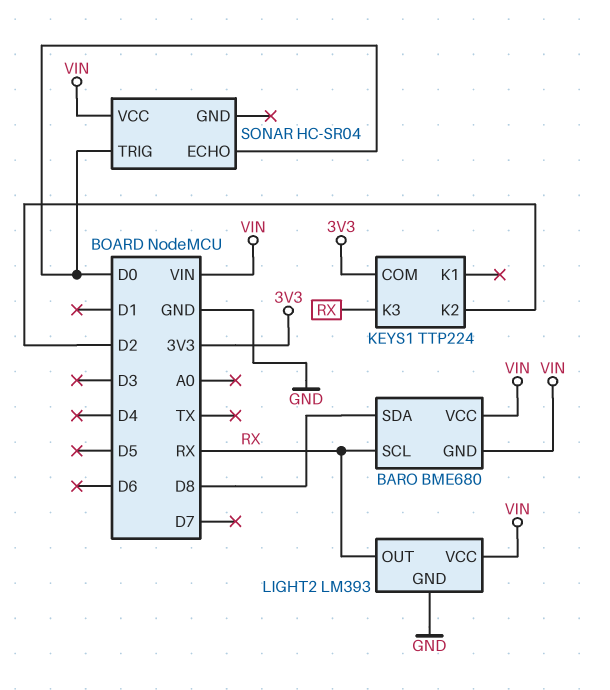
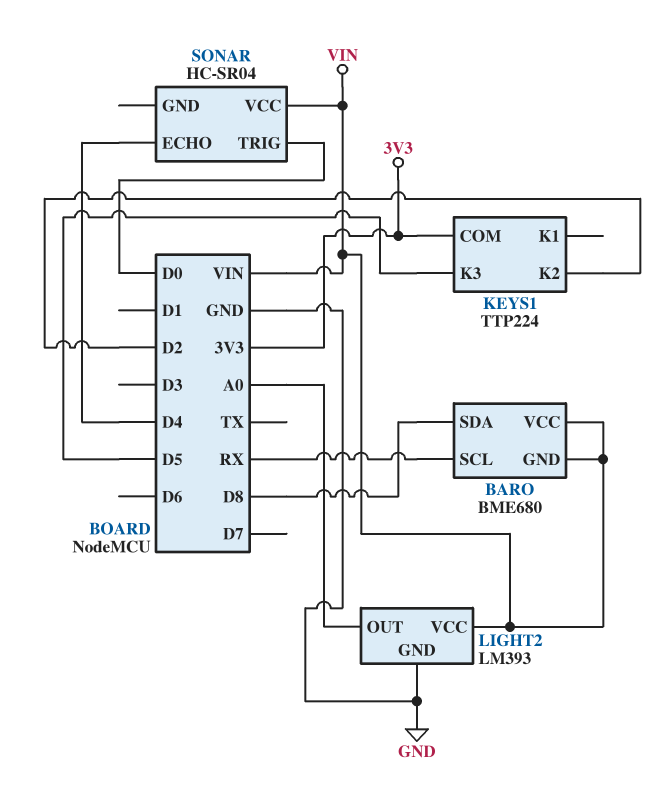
KEYS1 pin K3: RX -> D5
LIGHT2 pin OUT: RX -> A0
SONAR pin ECHO: D0 -> D4

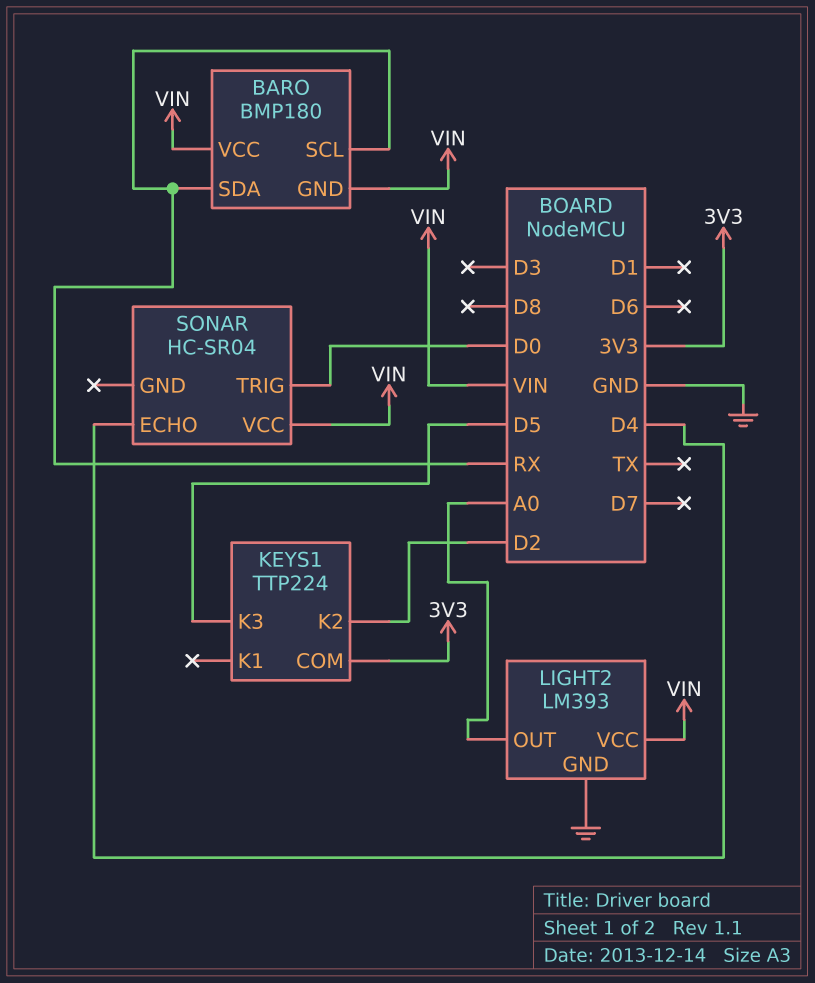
BARO: BME680 -> BMP180
BARO pin SDA: D8 -> RX

